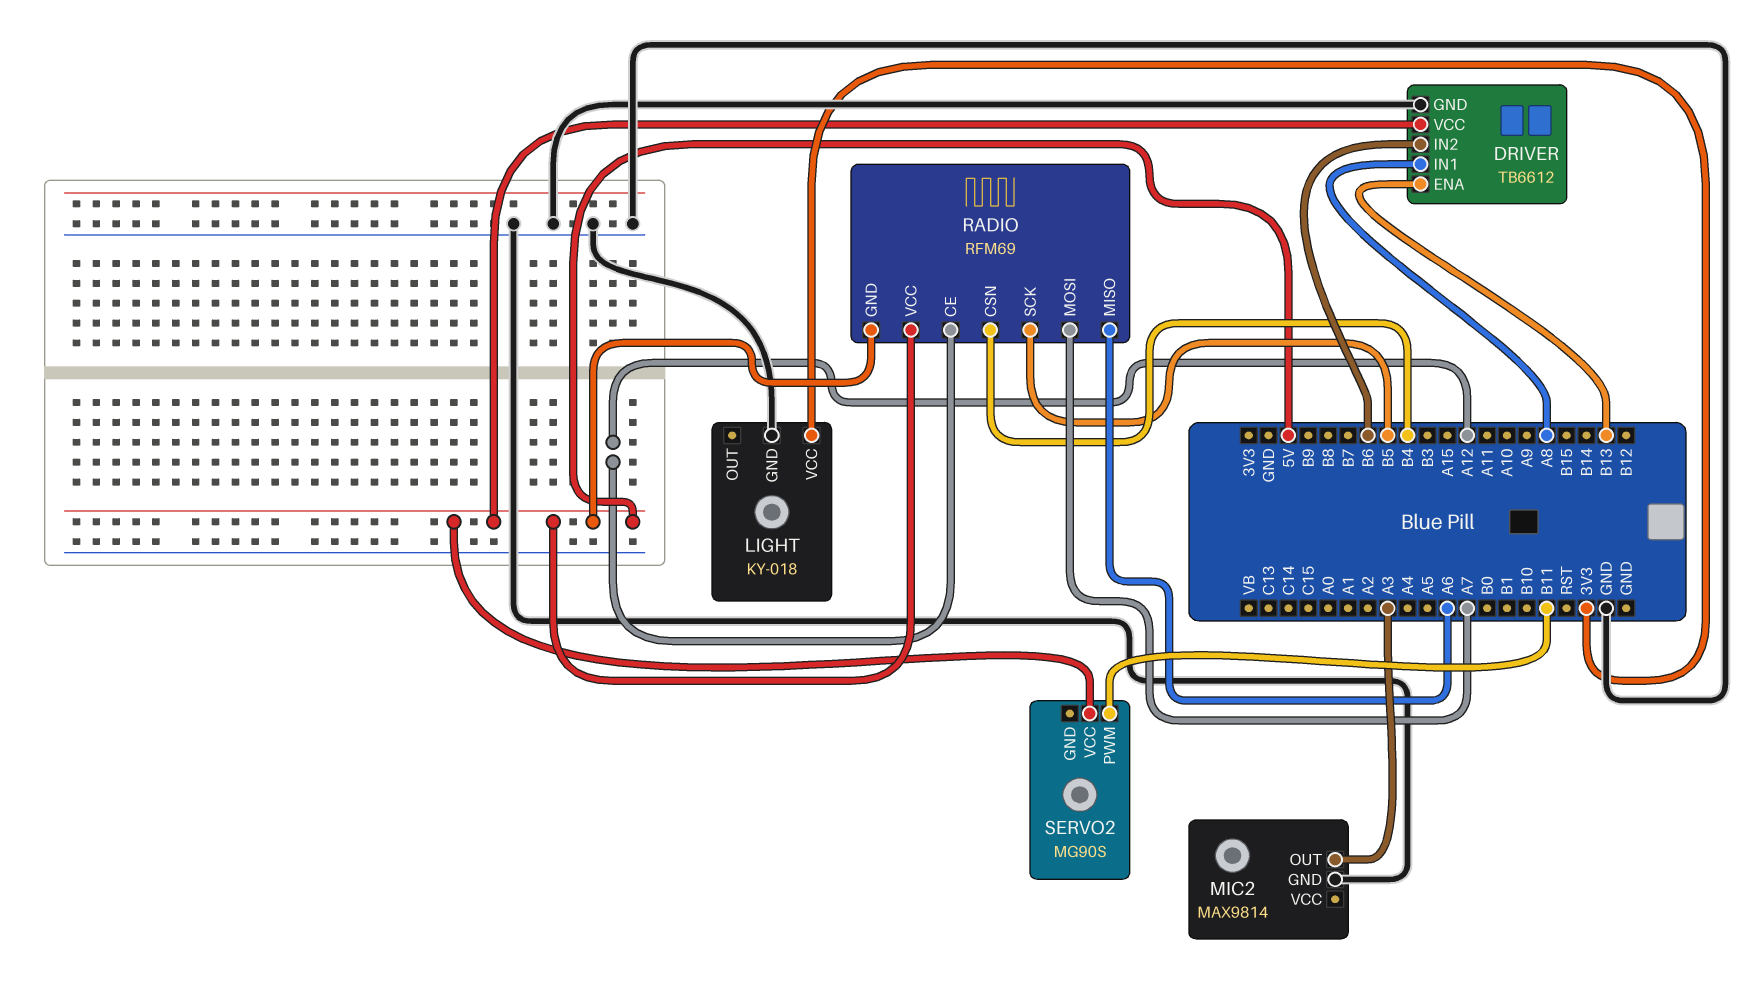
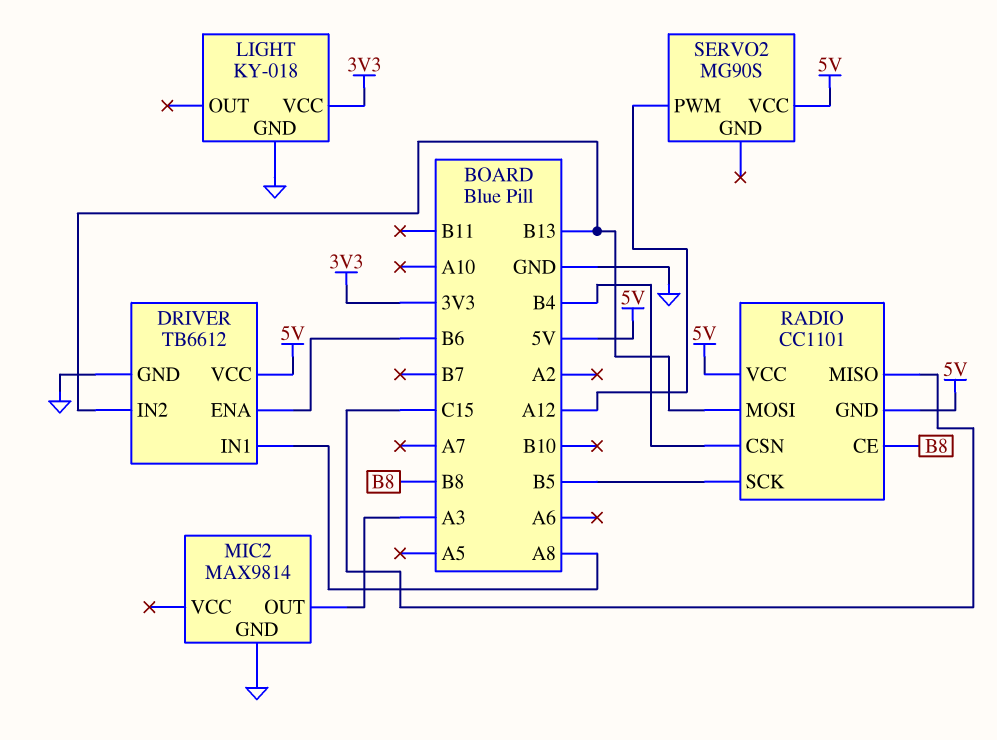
DRIVER pin ENA: B13 -> B6
DRIVER pin IN2: B6 -> B13
RADIO: RFM69 -> CC1101
RADIO pin CE: A12 -> B8
RADIO pin MISO: A6 -> C15
RADIO pin MOSI: A7 -> B13
SERVO2 pin PWM: B11 -> A12

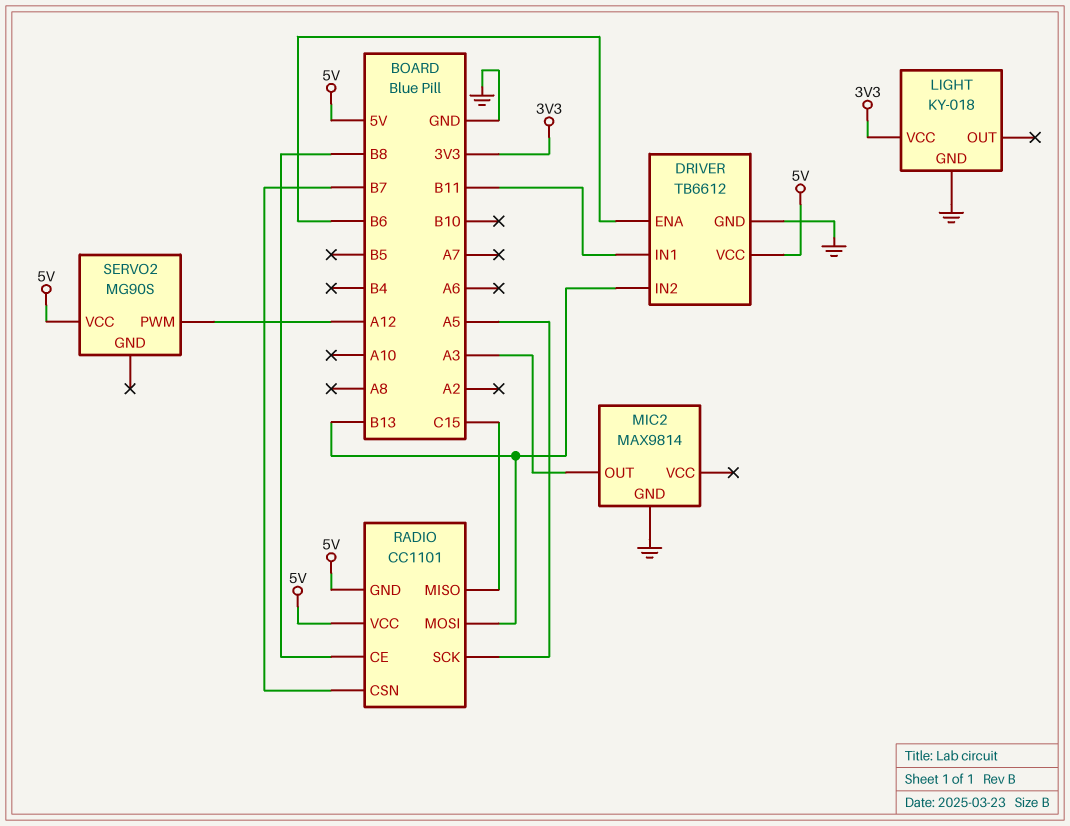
DRIVER pin IN1: A8 -> B11
RADIO pin CSN: B4 -> B7
RADIO pin SCK: B5 -> A5

